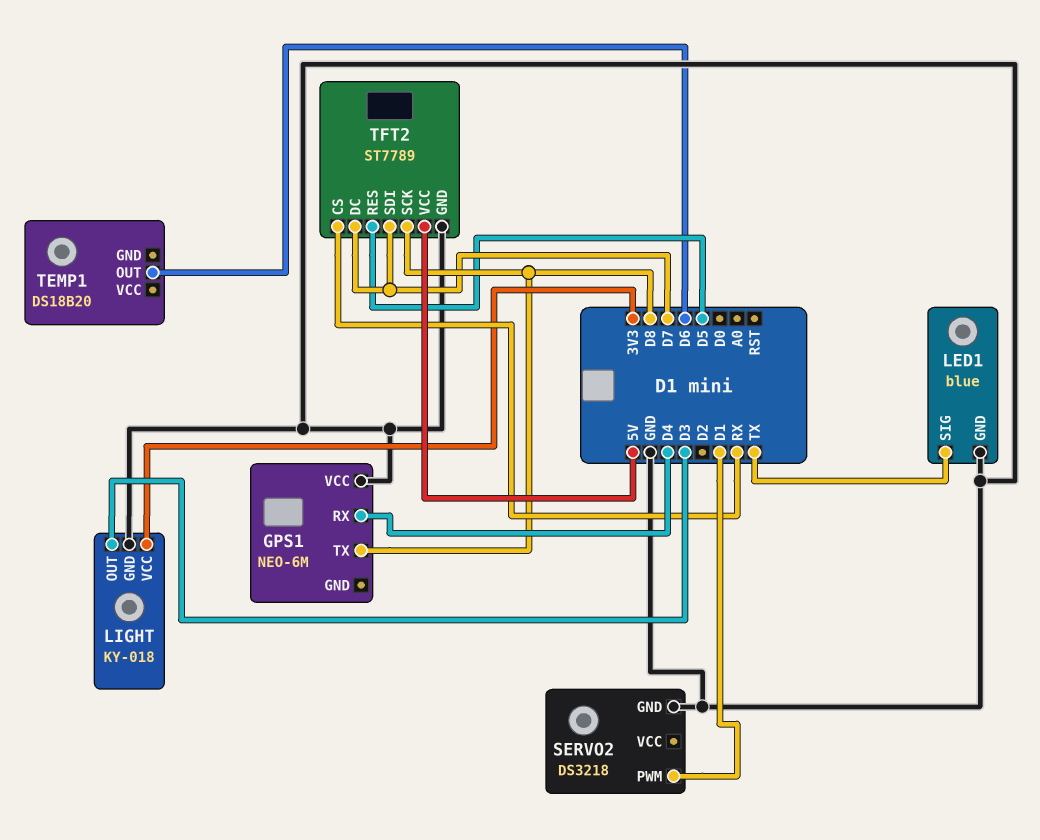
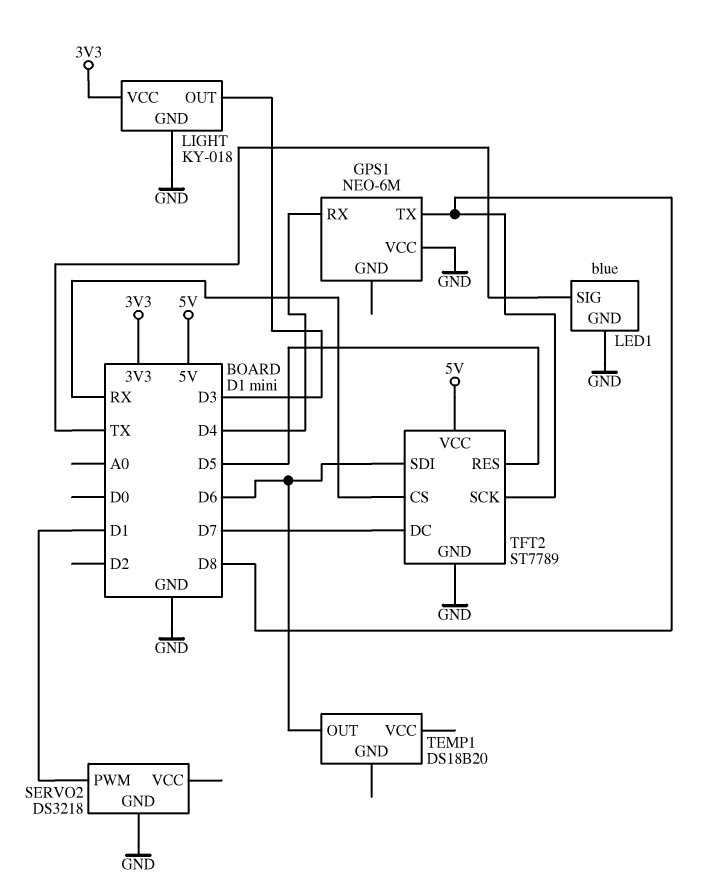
TFT2 pin SDI: D7 -> D6

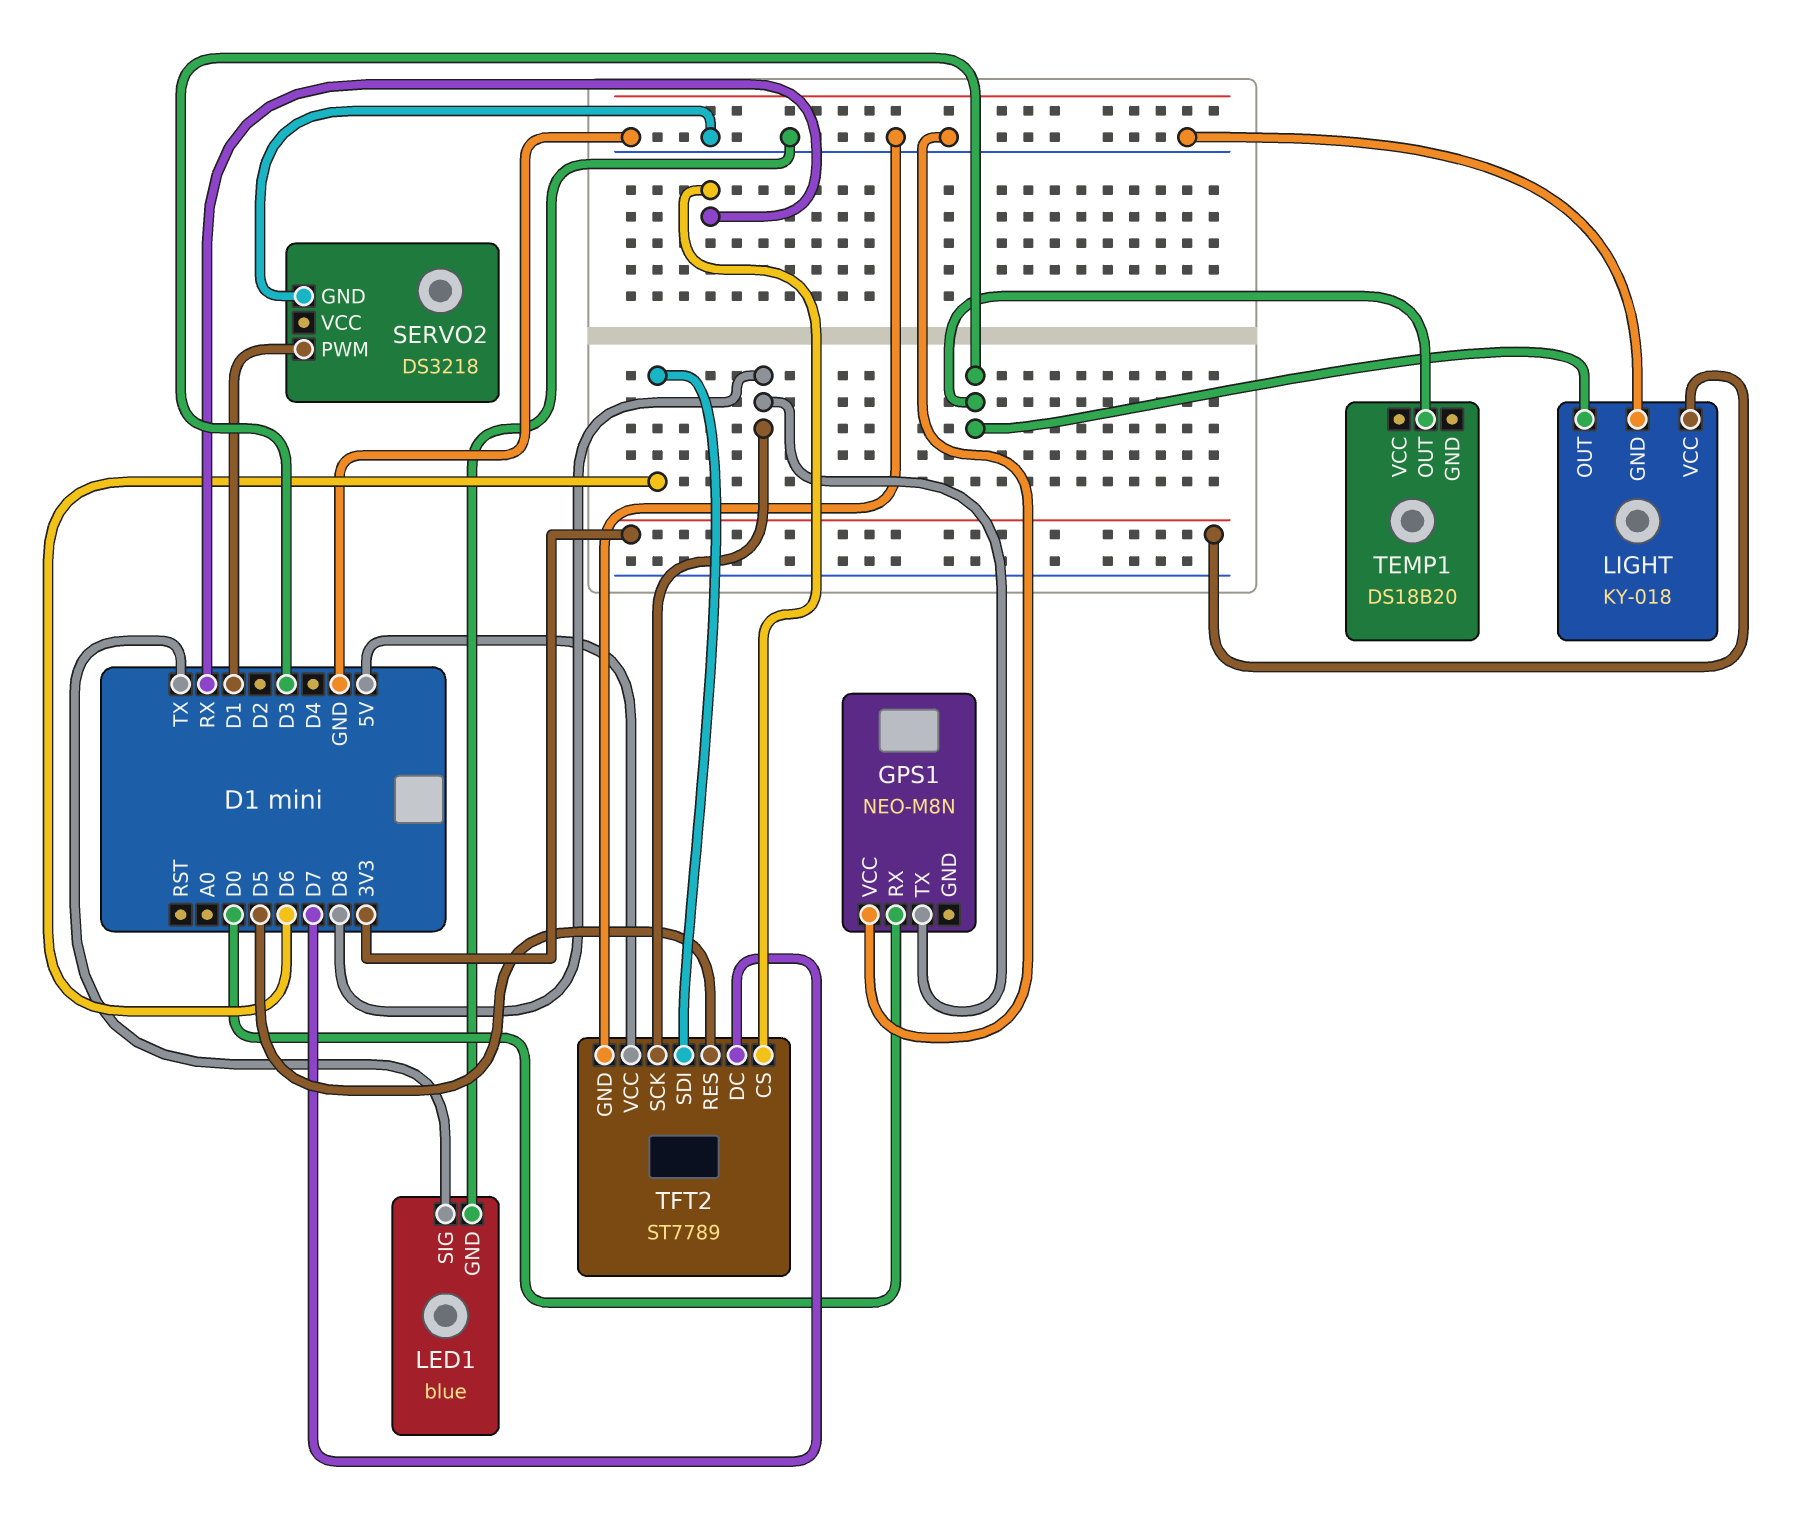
GPS1: NEO-6M -> NEO-M8N
GPS1 pin RX: D4 -> D0
TEMP1 pin OUT: D6 -> D3

